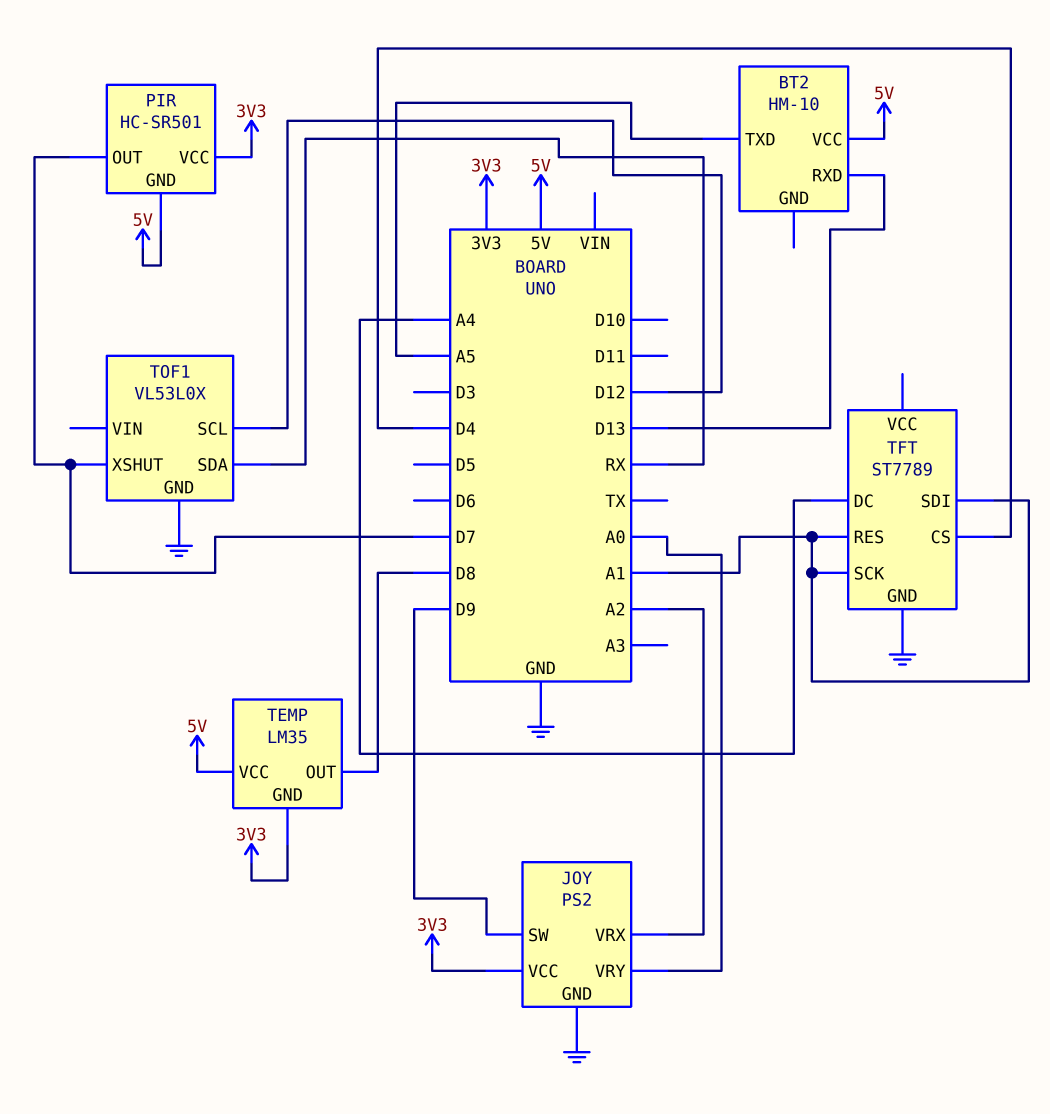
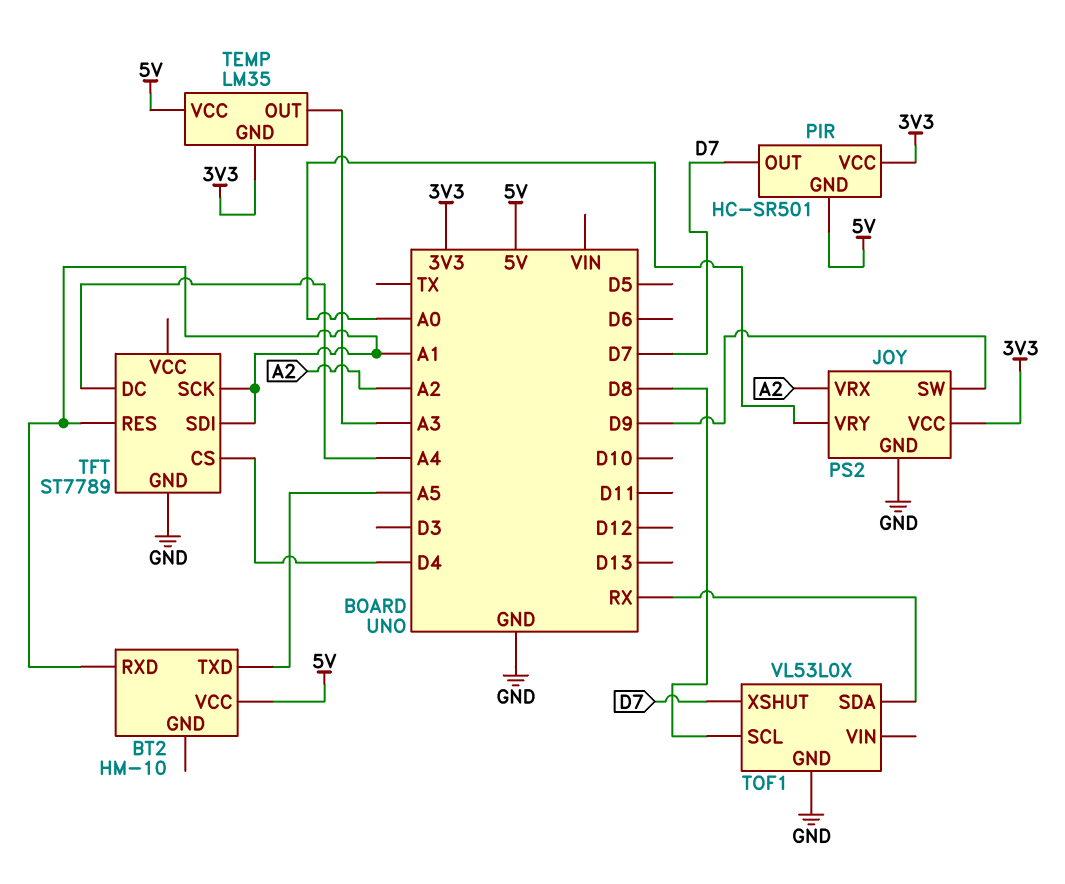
BT2 pin RXD: D13 -> A1
TEMP pin OUT: D8 -> A3
TOF1 pin SCL: D12 -> D8

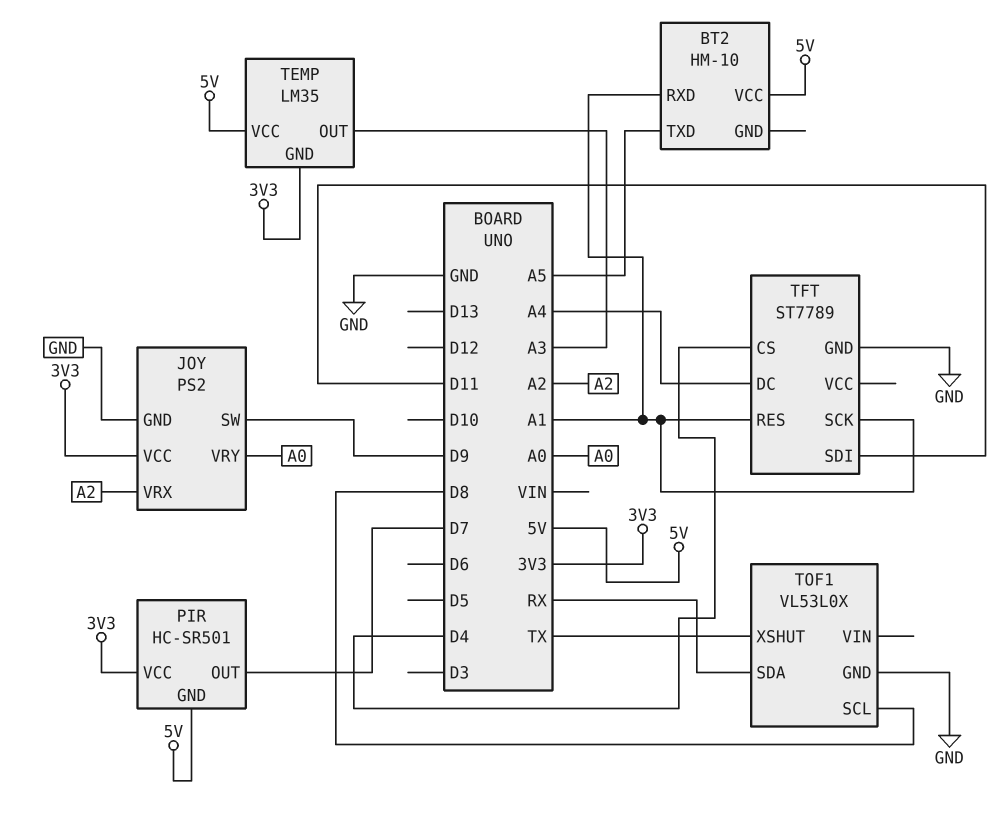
TFT pin SDI: A1 -> D11
TOF1 pin XSHUT: D7 -> TX

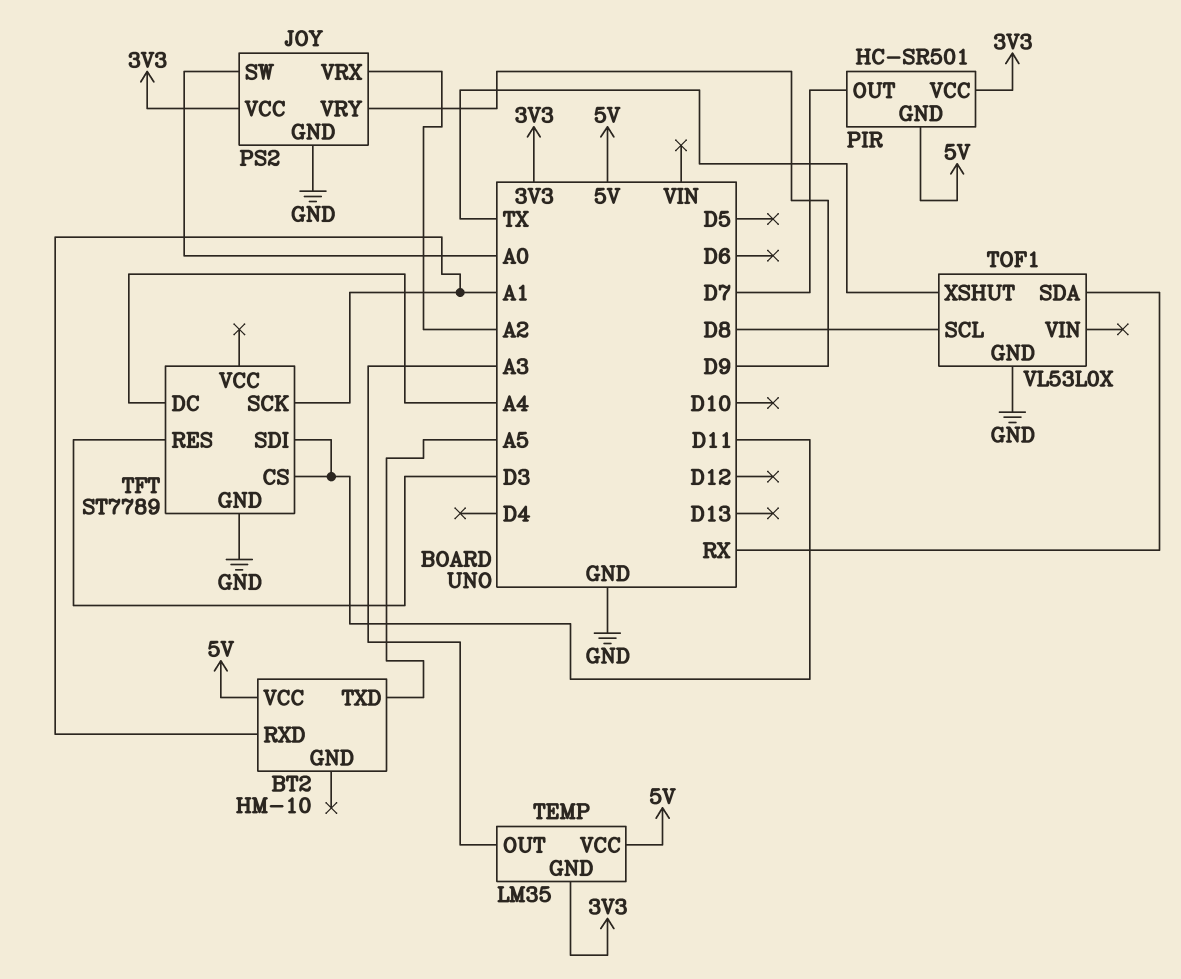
JOY pin SW: D9 -> A0
JOY pin VRY: A0 -> D9
TFT pin CS: D4 -> D11
TFT pin RES: A1 -> D3

